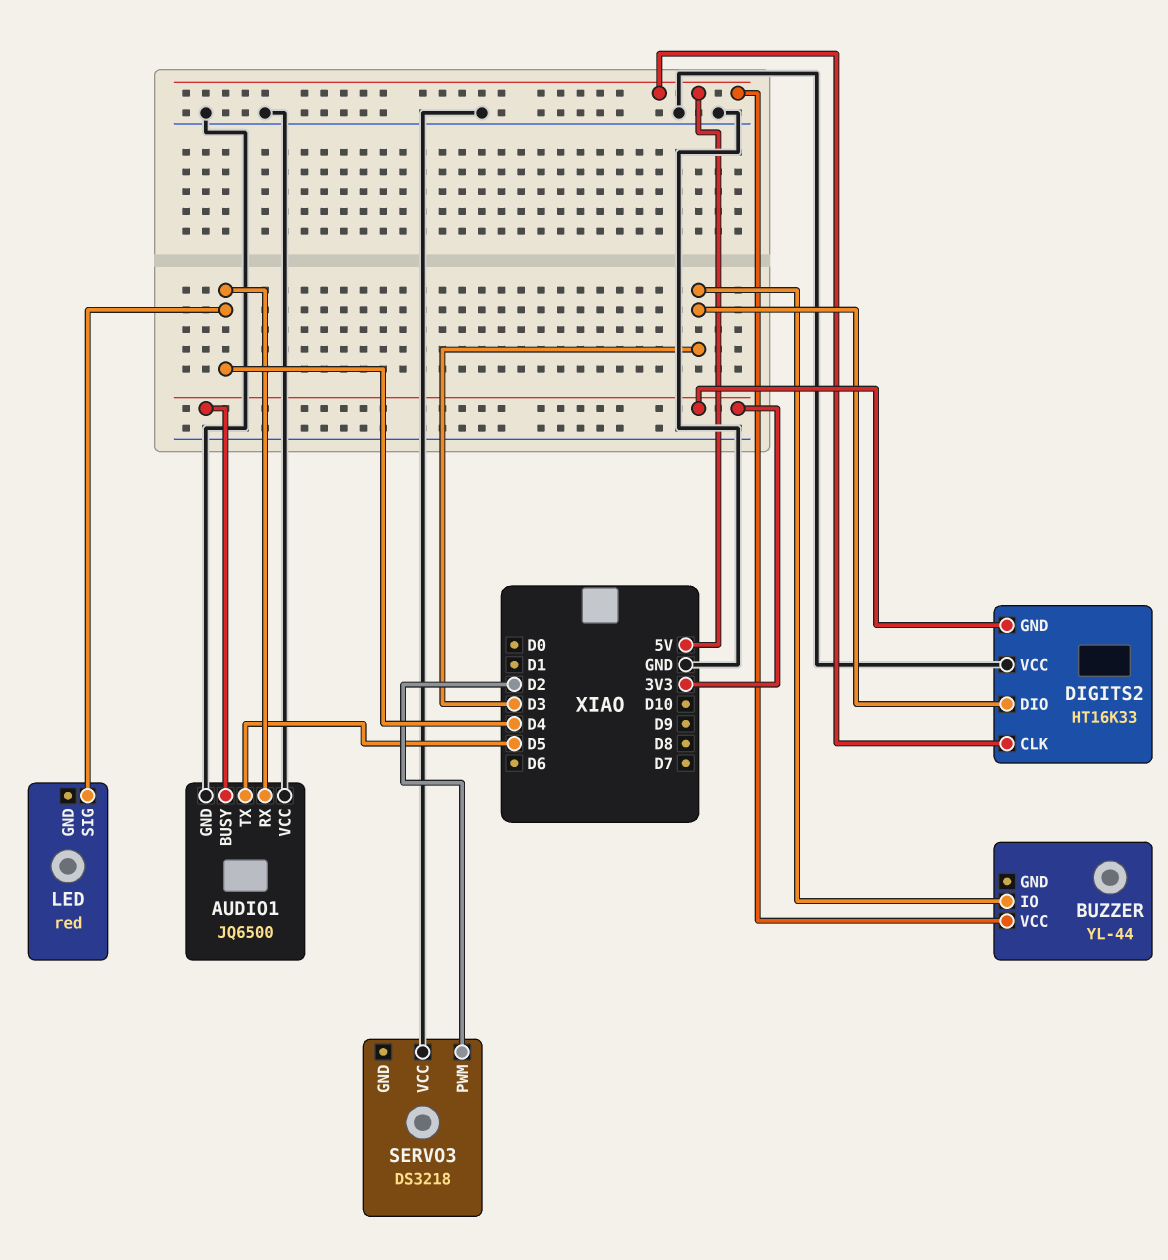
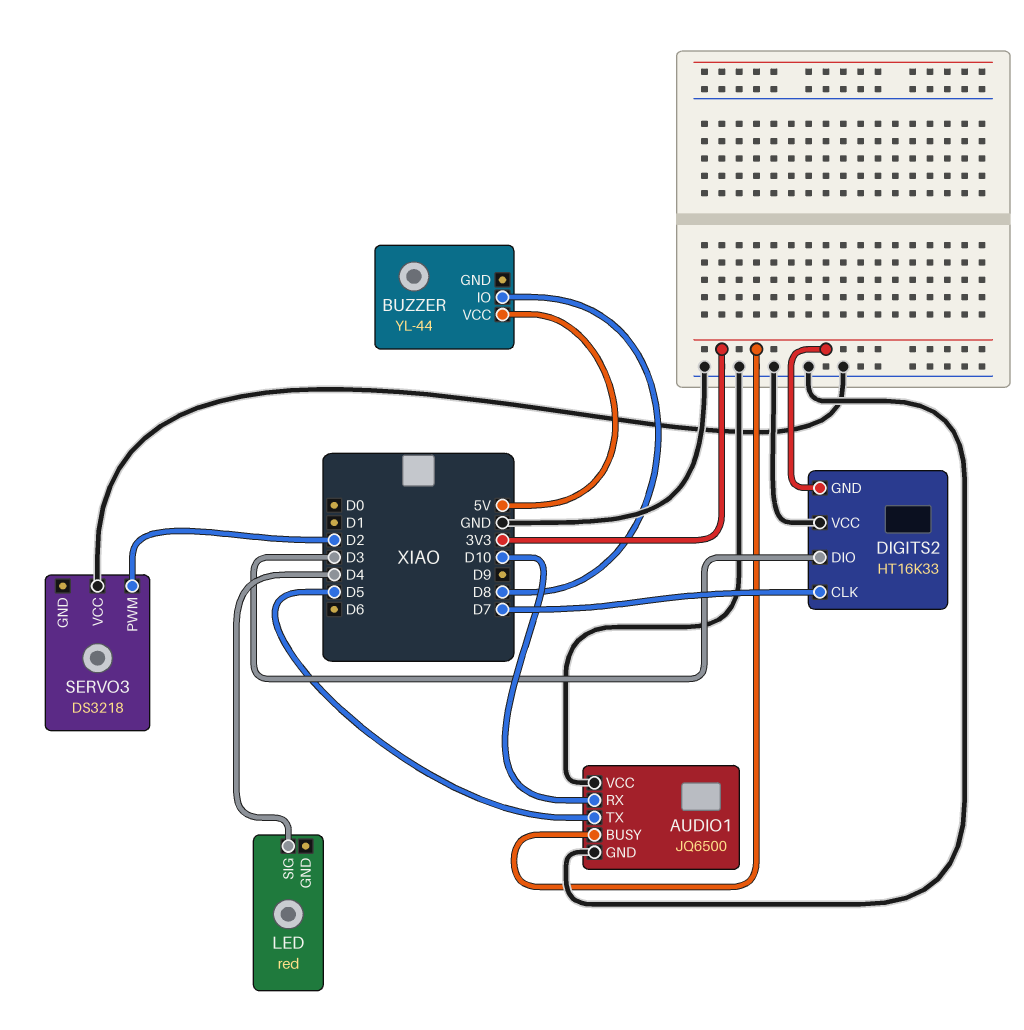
AUDIO1 pin RX: D4 -> D10
BUZZER pin IO: D3 -> D8
DIGITS2 pin CLK: 5V -> D7

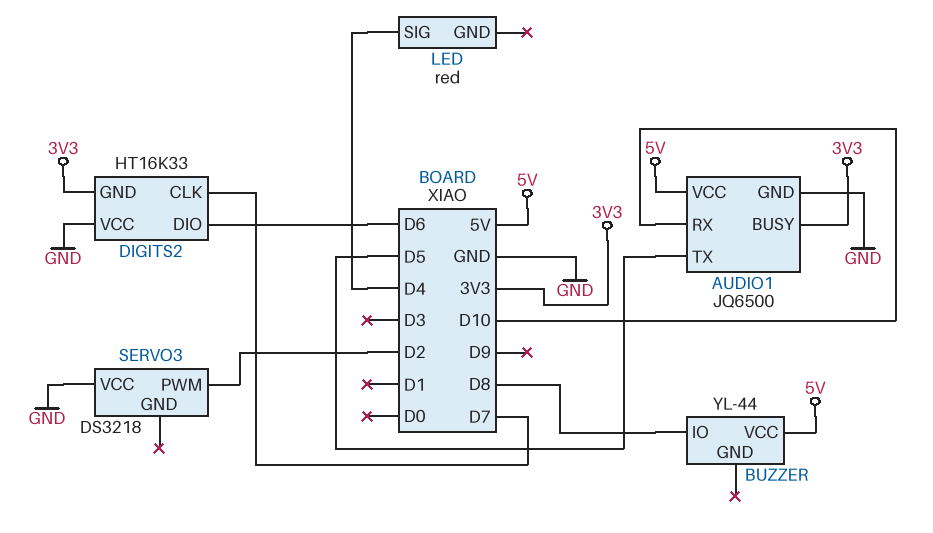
AUDIO1 pin VCC: GND -> 5V
DIGITS2 pin DIO: D3 -> D6

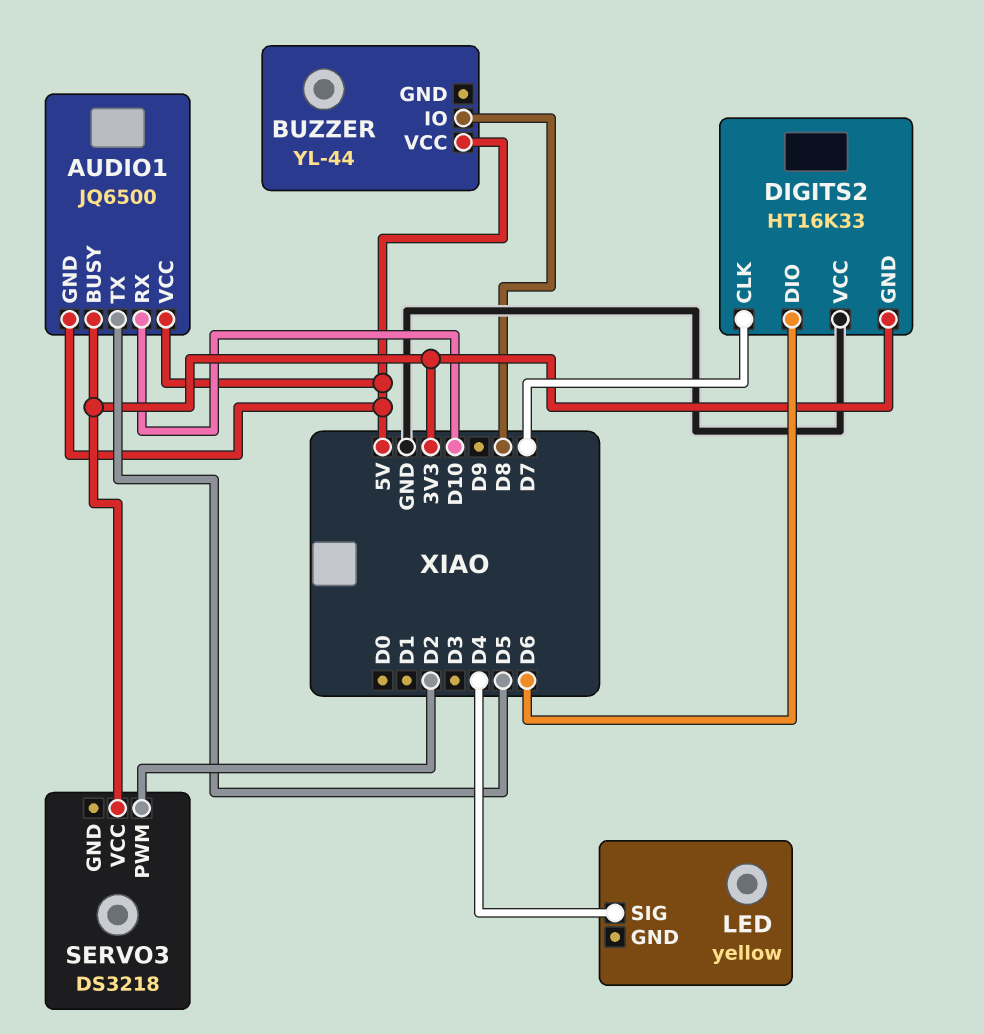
AUDIO1 pin GND: GND -> 5V
LED: red -> yellow
SERVO3 pin VCC: GND -> 3V3

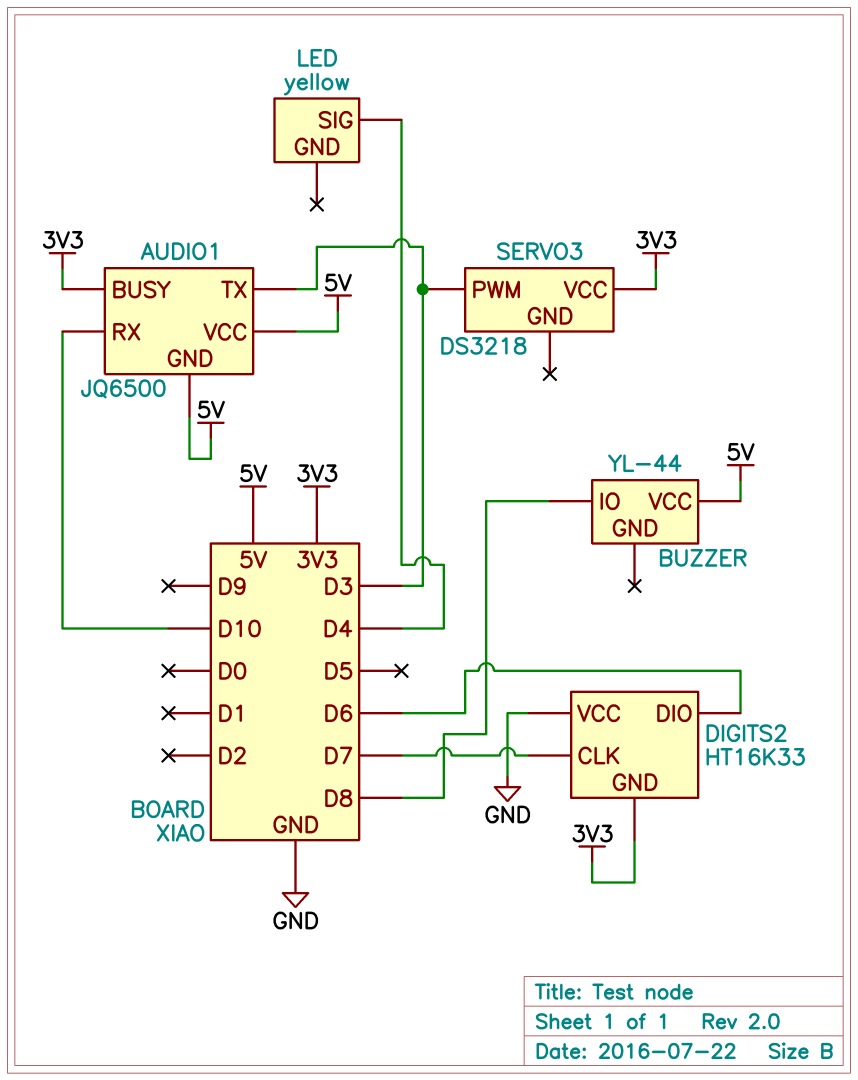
AUDIO1 pin TX: D5 -> D3
SERVO3 pin PWM: D2 -> D3

